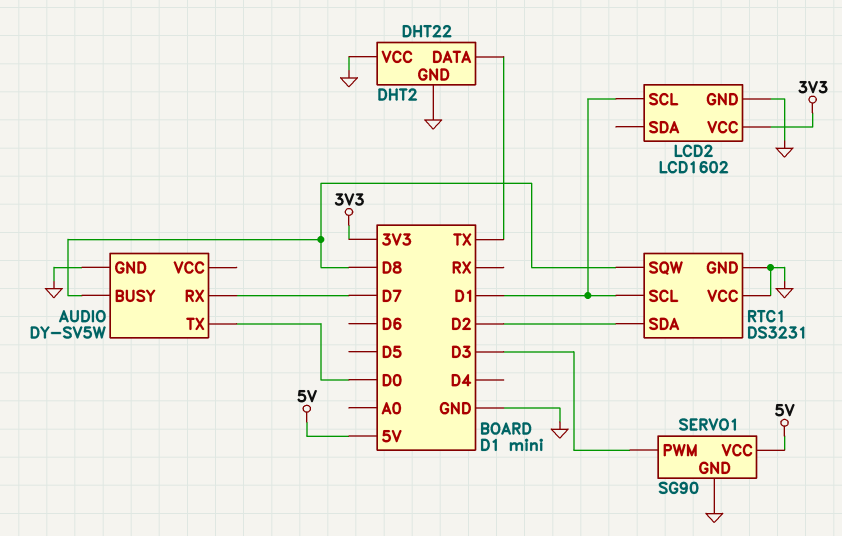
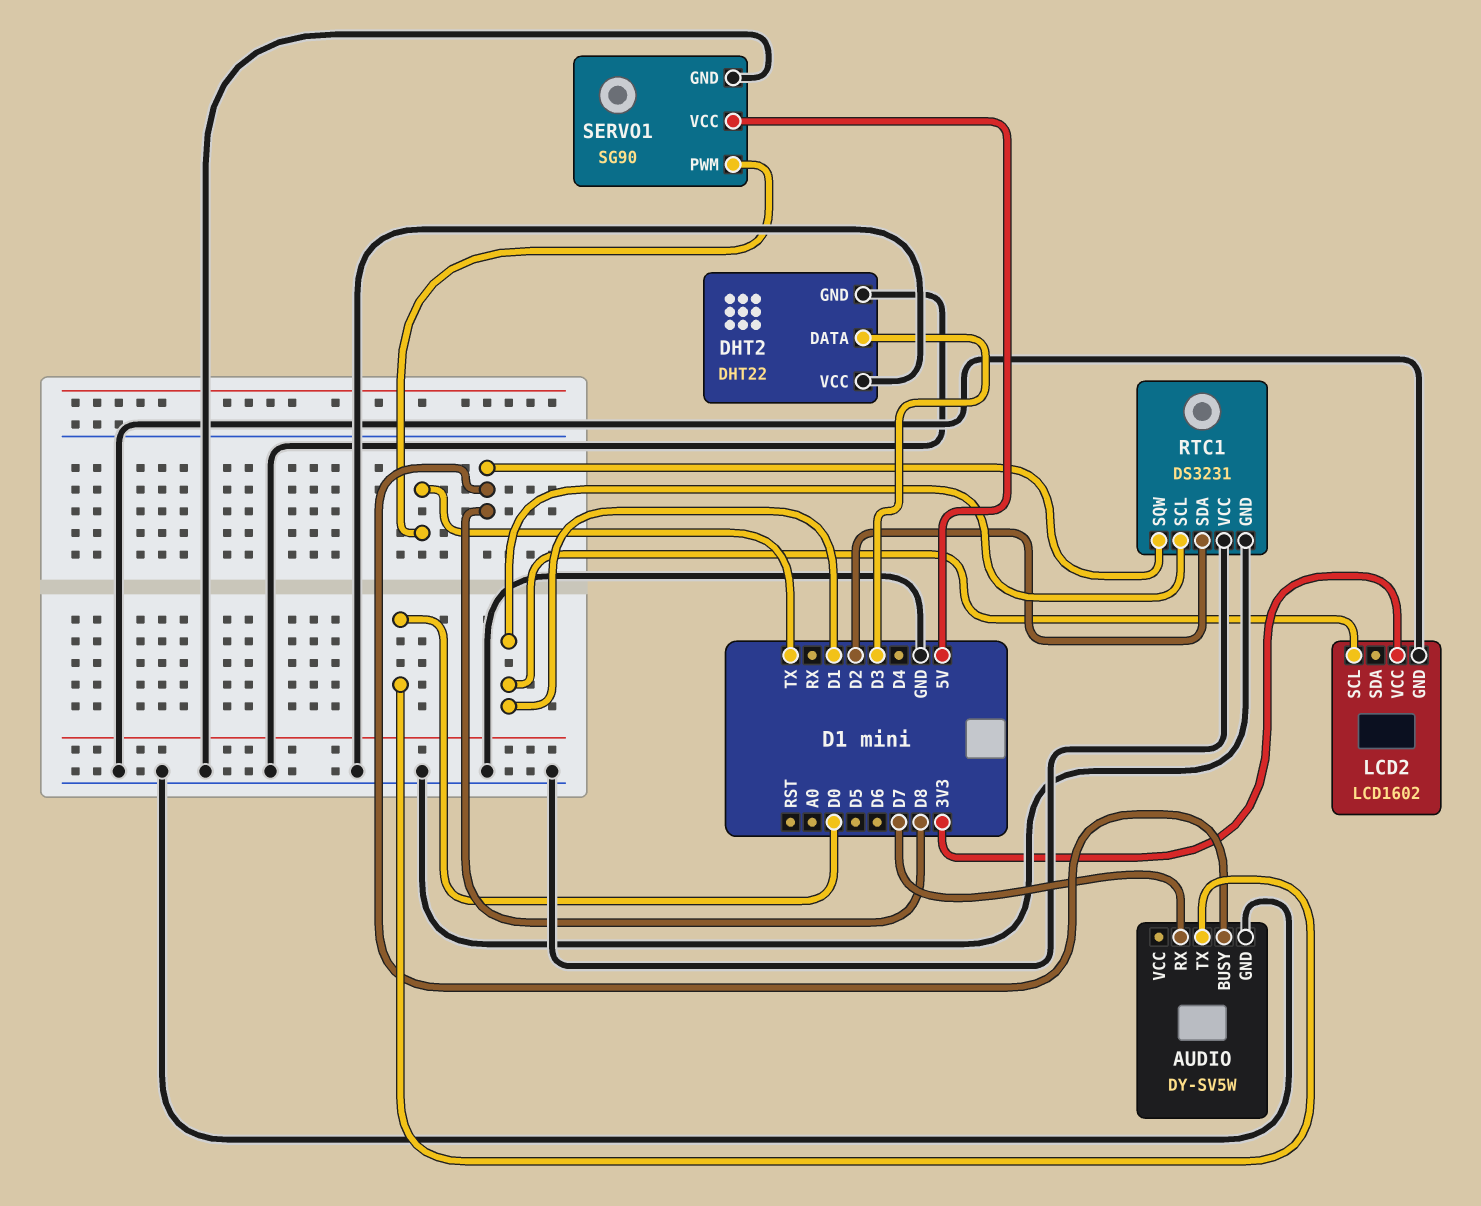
DHT2 pin DATA: TX -> D3
SERVO1 pin PWM: D3 -> TX

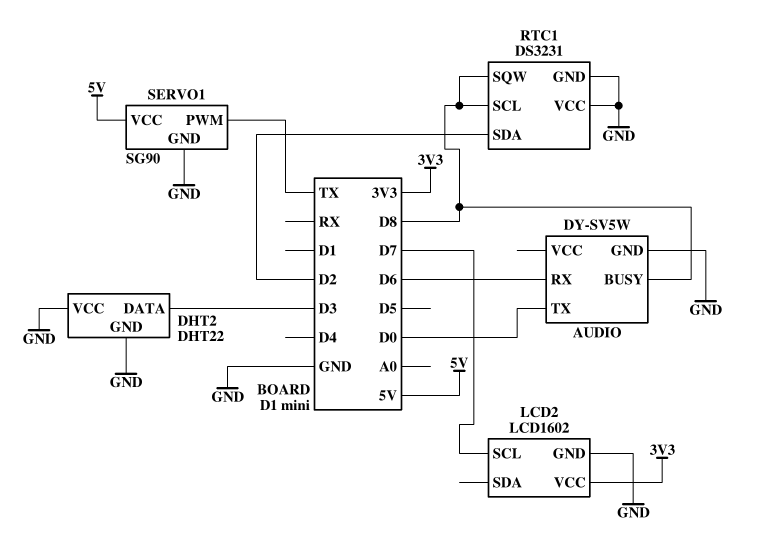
AUDIO pin RX: D7 -> D6
LCD2 pin SCL: D1 -> D7
RTC1 pin SCL: D1 -> D8

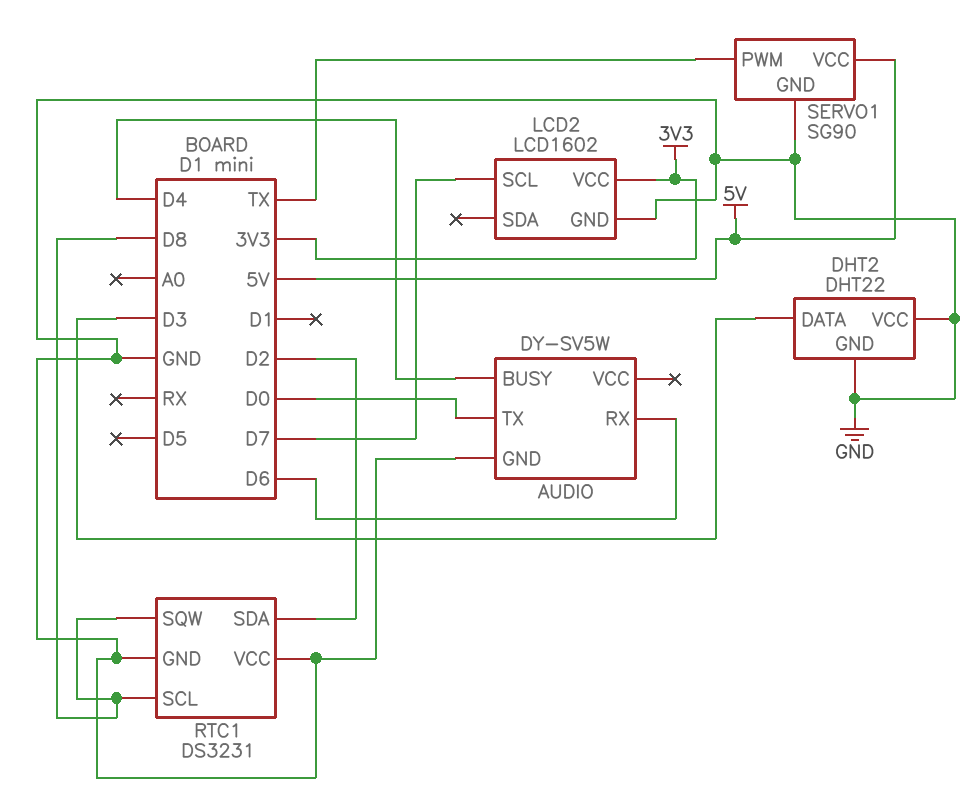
AUDIO pin BUSY: D8 -> D4

